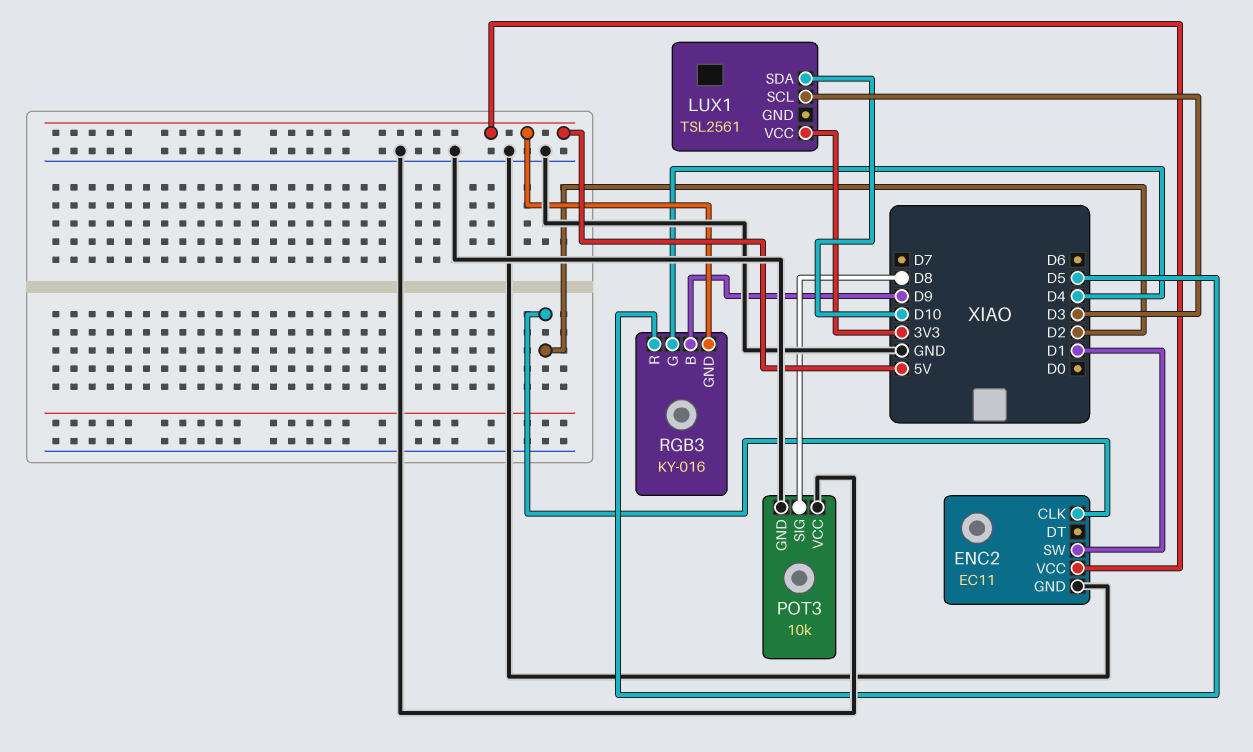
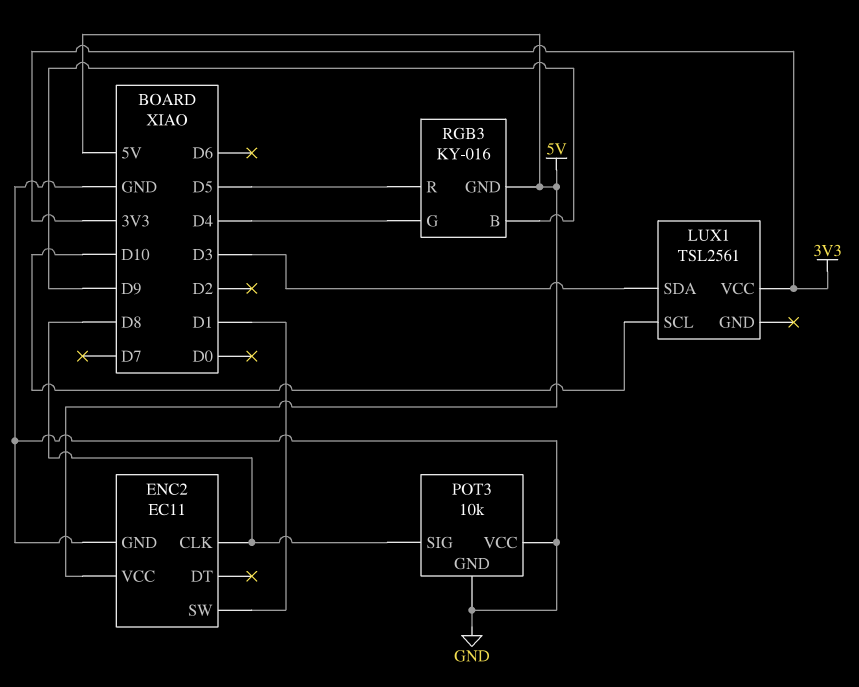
ENC2 pin CLK: D2 -> D8
LUX1 pin SCL: D3 -> D10
LUX1 pin SDA: D10 -> D3

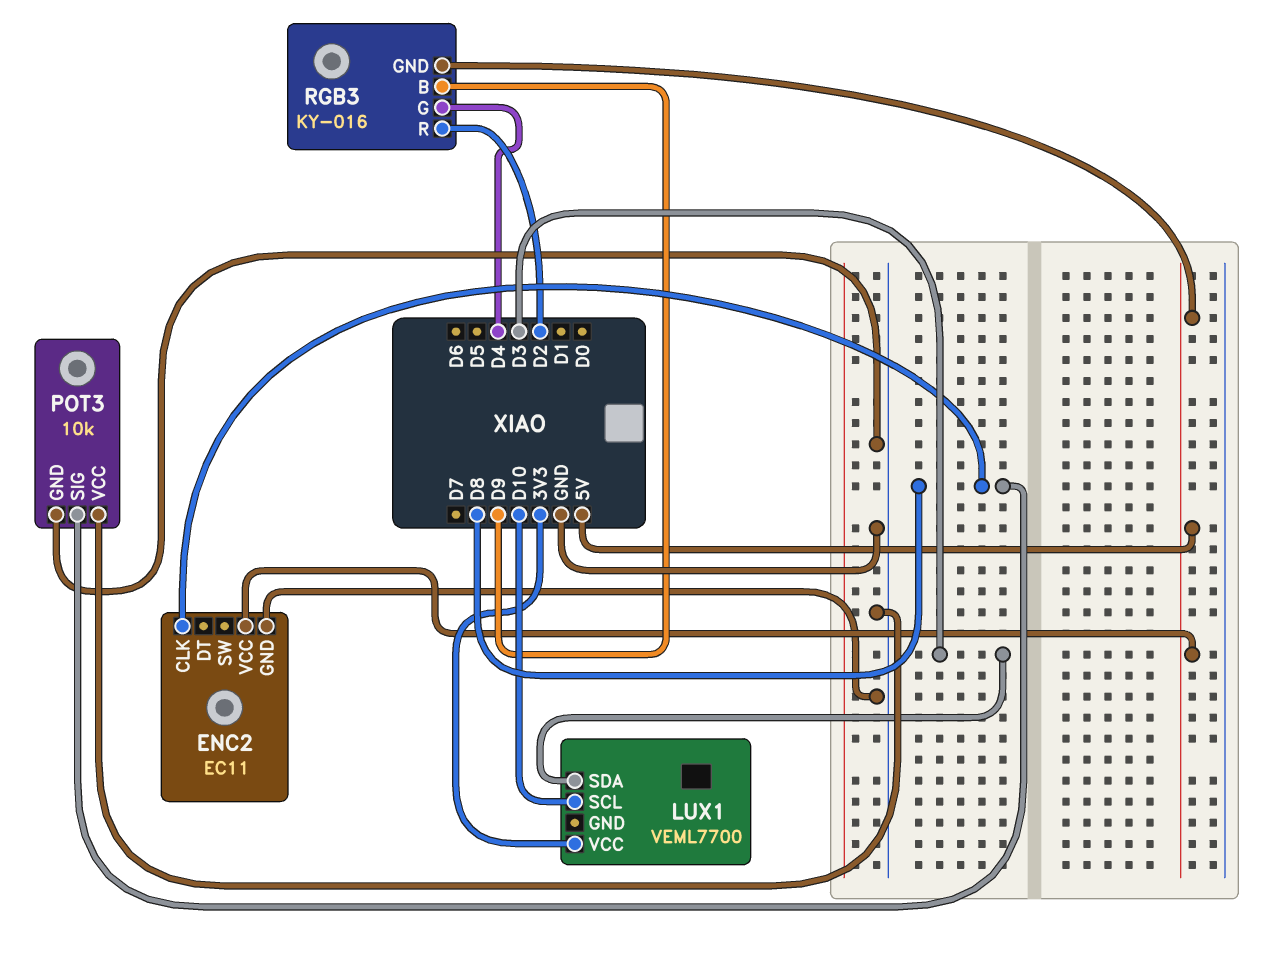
ENC2 pin SW: D1 -> none
LUX1: TSL2561 -> VEML7700
RGB3 pin R: D5 -> D2

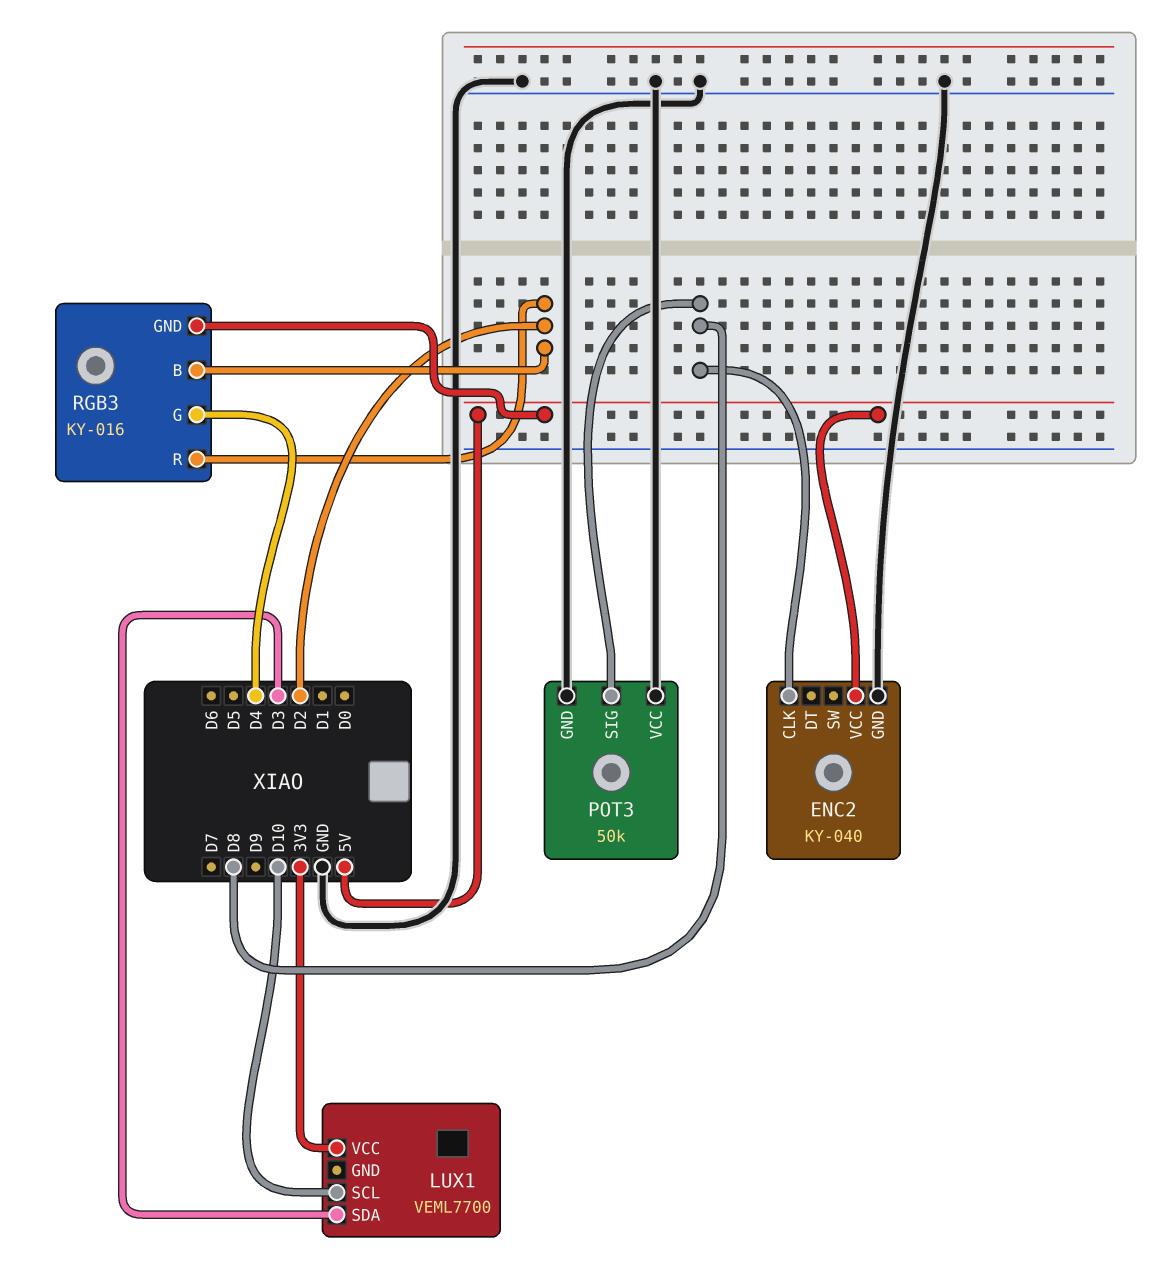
ENC2: EC11 -> KY-040
POT3: 10k -> 50k
RGB3 pin B: D9 -> D2

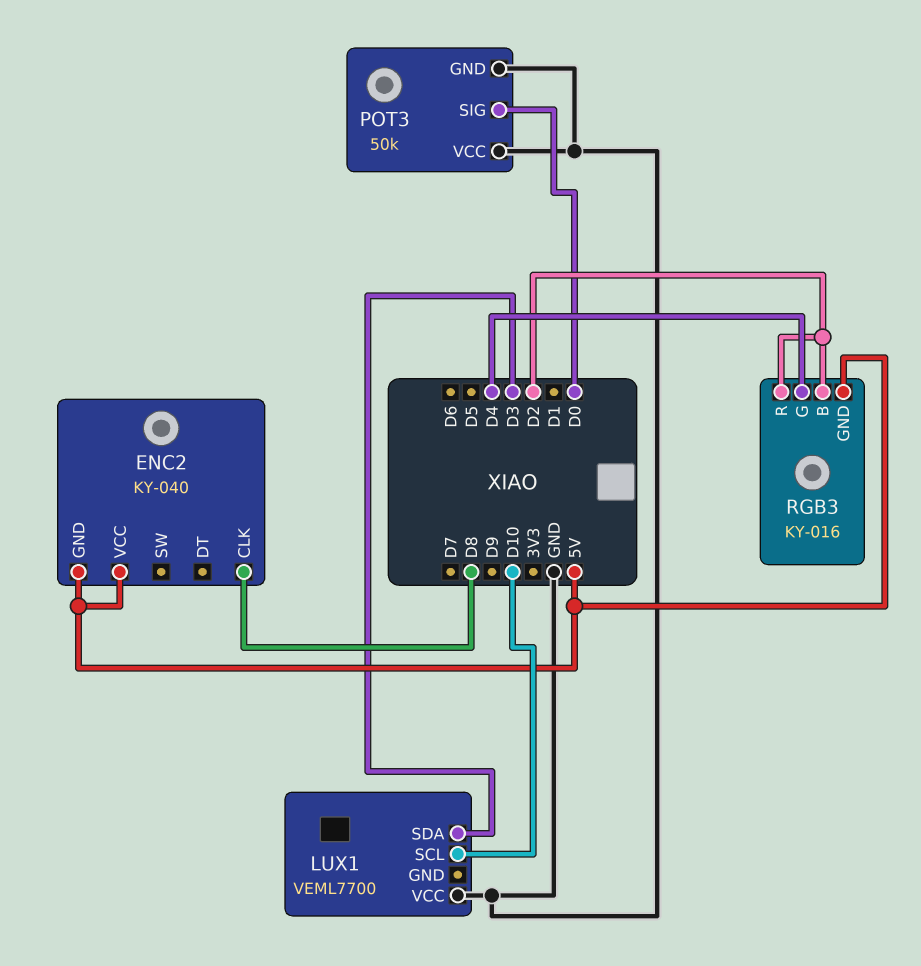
ENC2 pin GND: GND -> 5V
LUX1 pin VCC: 3V3 -> GND
POT3 pin SIG: D8 -> D0

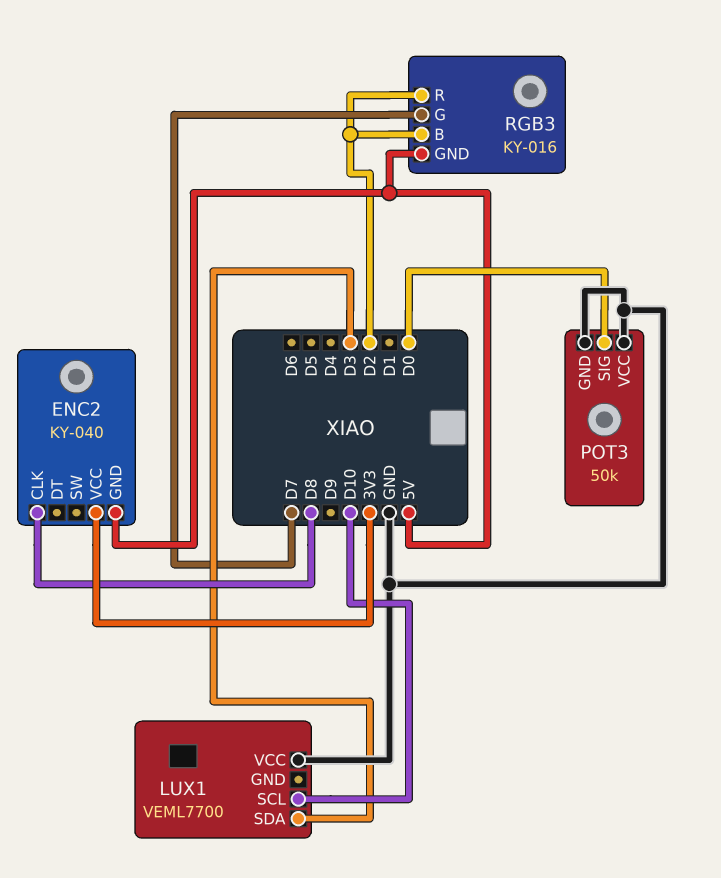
ENC2 pin VCC: 5V -> 3V3
RGB3 pin G: D4 -> D7

